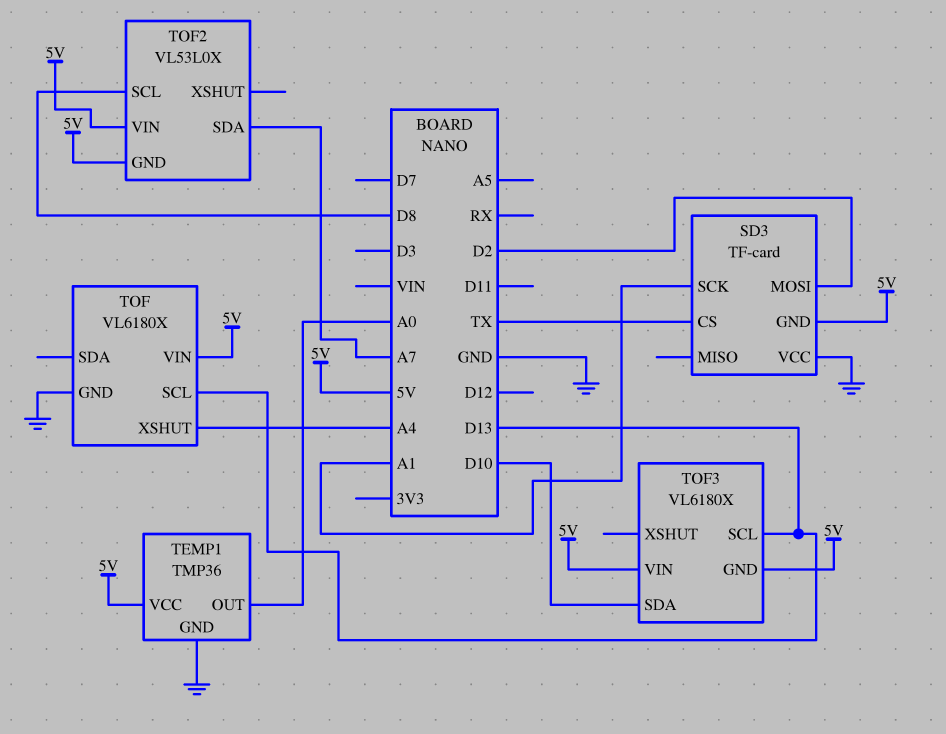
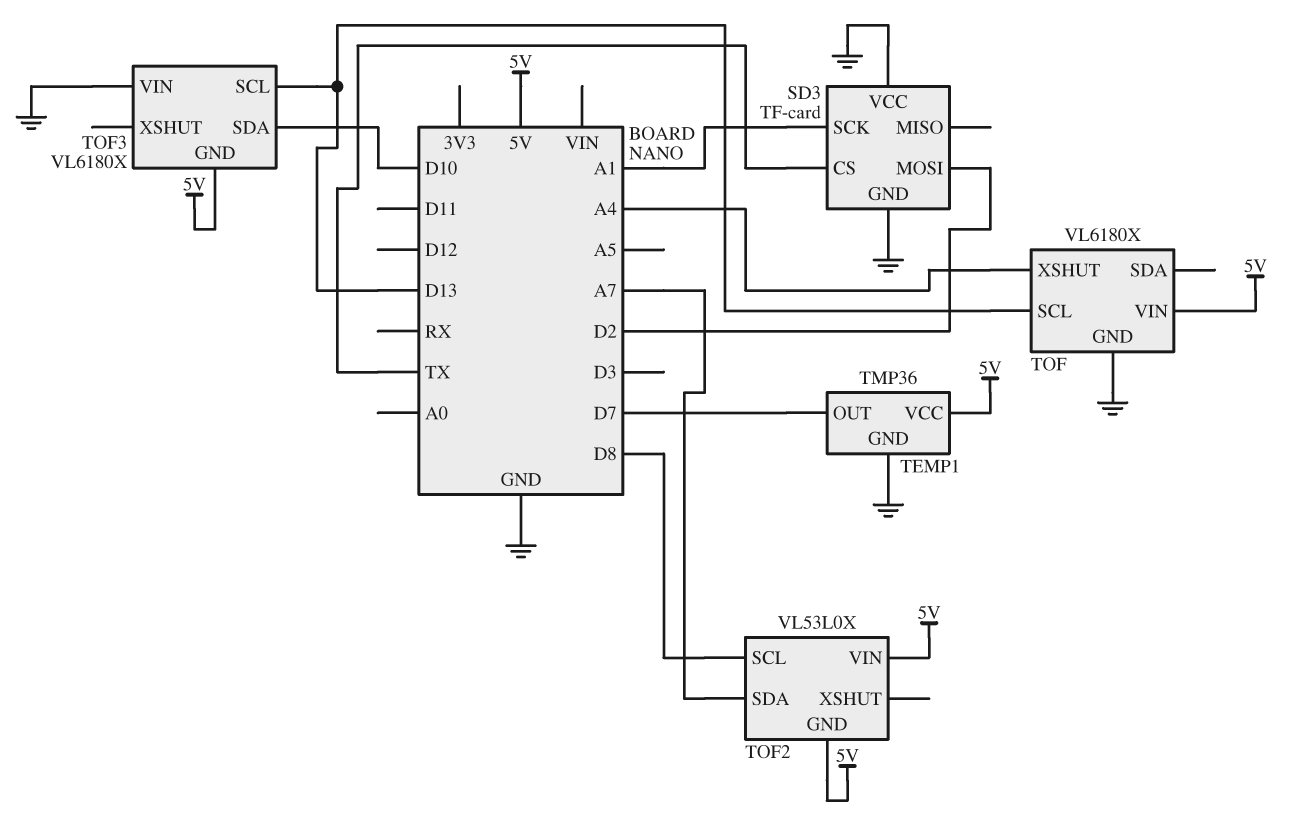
SD3 pin GND: 5V -> GND
TEMP1 pin OUT: A0 -> D7
TOF3 pin VIN: 5V -> GND

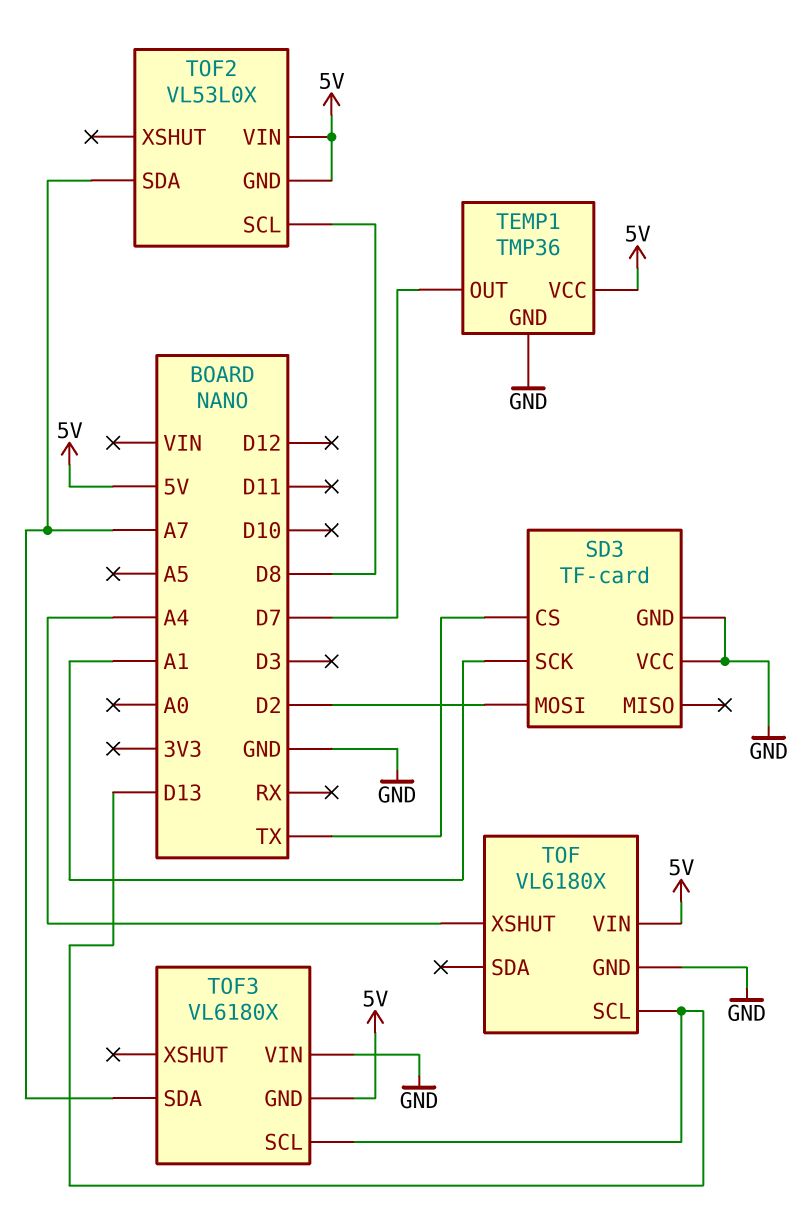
TOF3 pin SDA: D10 -> A7

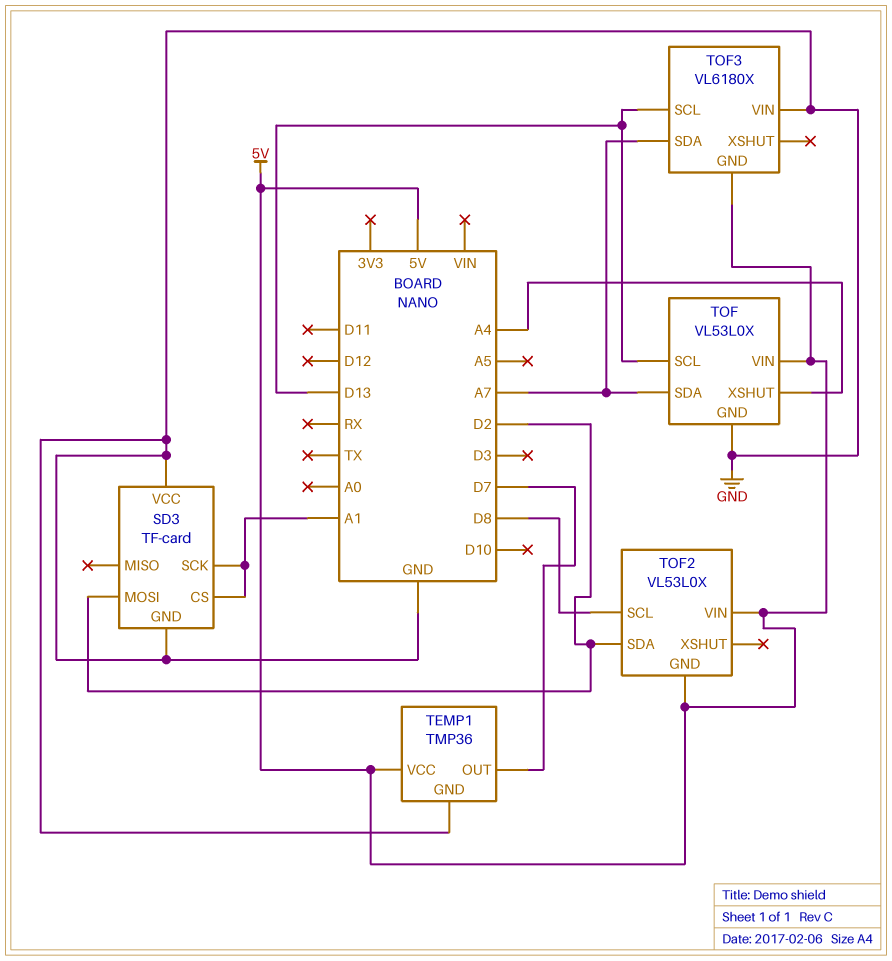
SD3 pin CS: TX -> A1
TOF: VL6180X -> VL53L0X
TOF pin SDA: none -> A7
TOF2 pin SDA: A7 -> D2

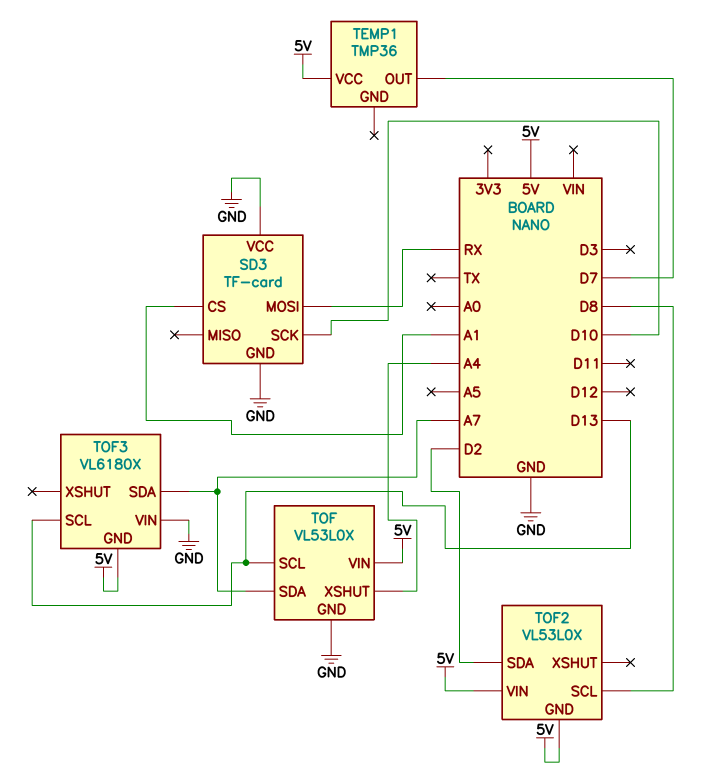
SD3 pin MOSI: D2 -> RX
SD3 pin SCK: A1 -> D10
TEMP1 pin GND: GND -> none

